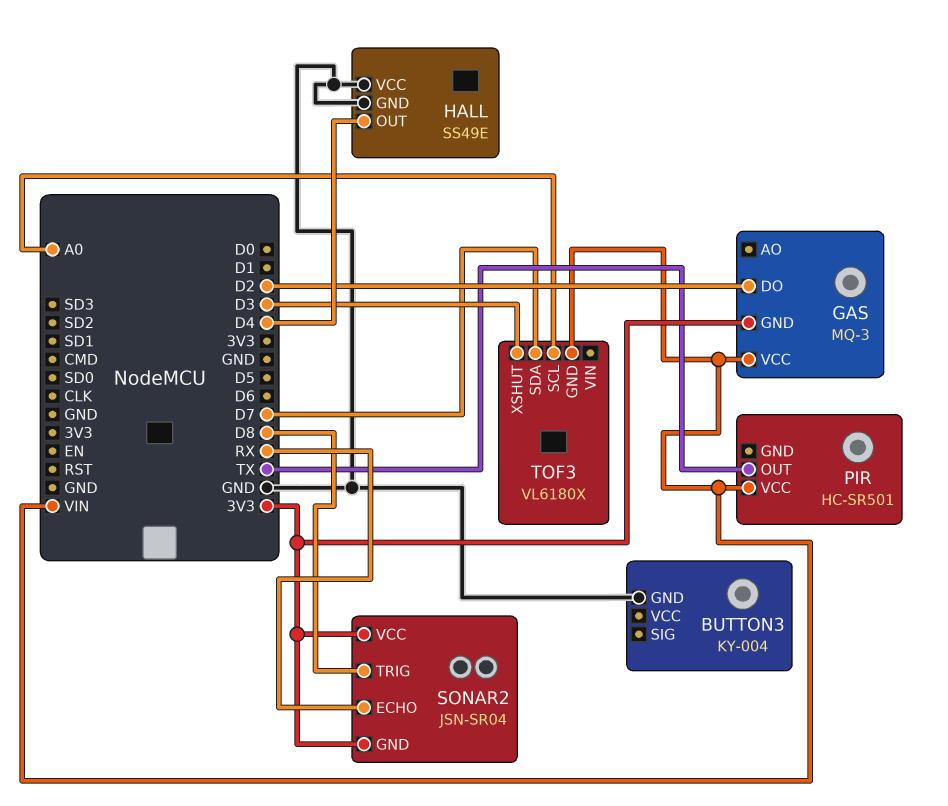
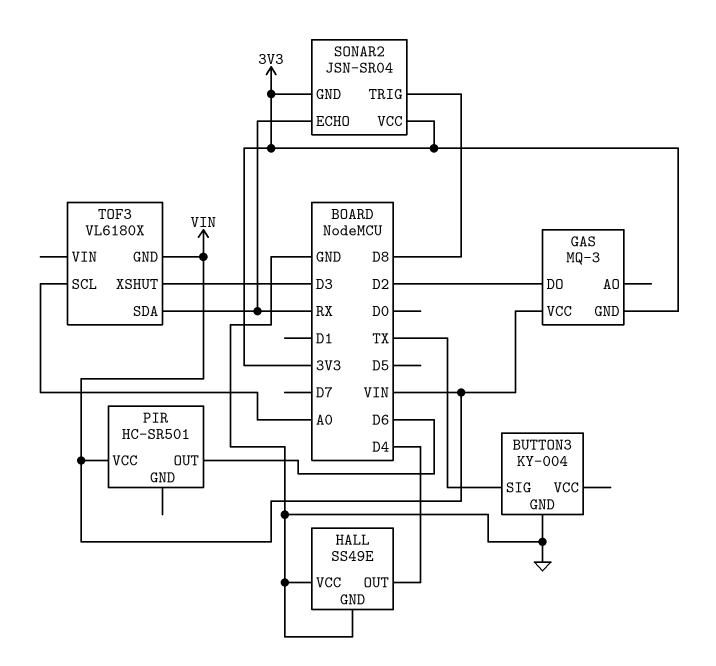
BUTTON3 pin SIG: none -> TX
PIR pin OUT: TX -> D6
TOF3 pin SDA: D7 -> RX

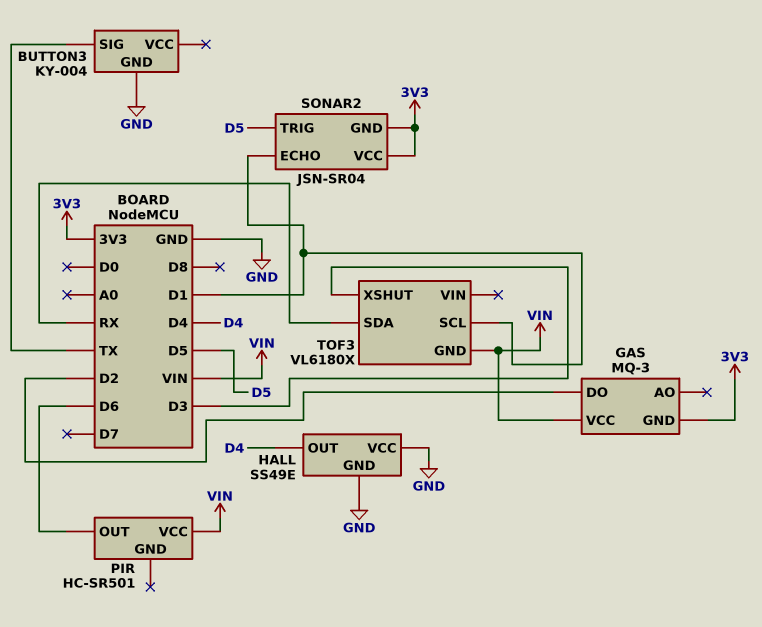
SONAR2 pin ECHO: RX -> D1
SONAR2 pin TRIG: D8 -> D5
TOF3 pin SCL: A0 -> D1

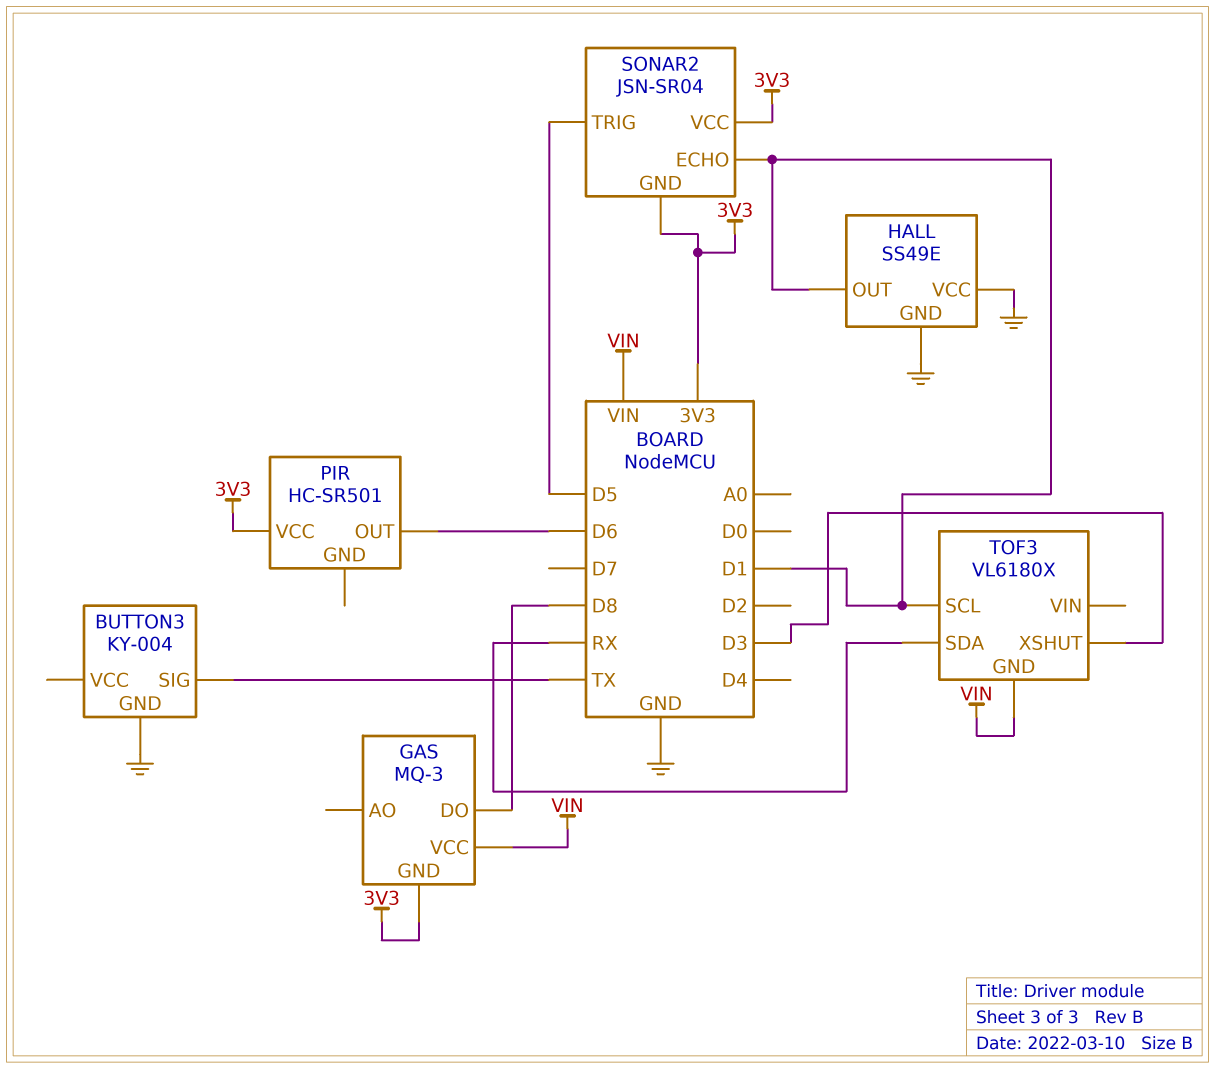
GAS pin DO: D2 -> D8
HALL pin OUT: D4 -> D1
PIR pin VCC: VIN -> 3V3

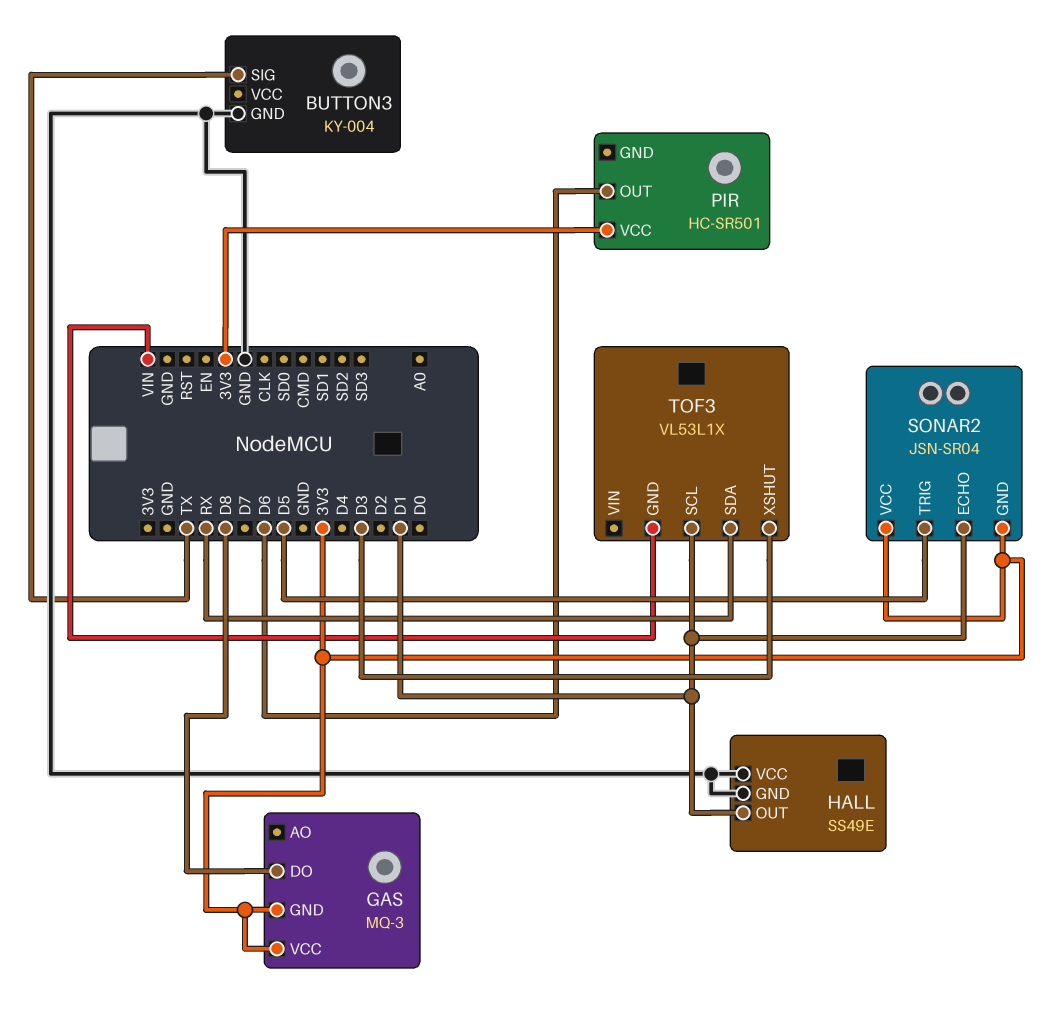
GAS pin VCC: VIN -> 3V3
TOF3: VL6180X -> VL53L1X

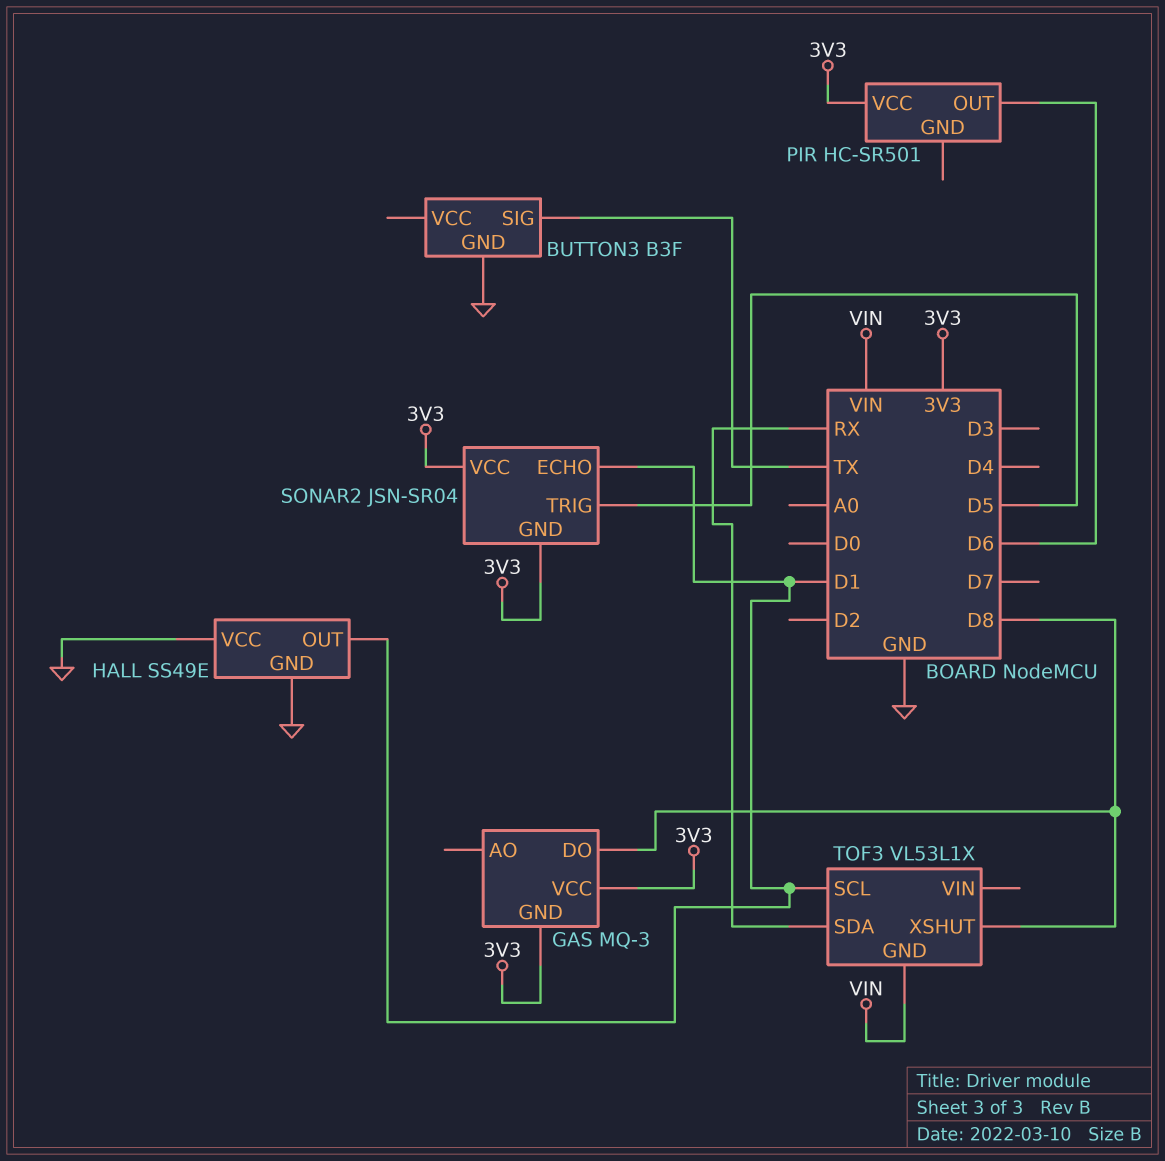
BUTTON3: KY-004 -> B3F
TOF3 pin XSHUT: D3 -> D8

